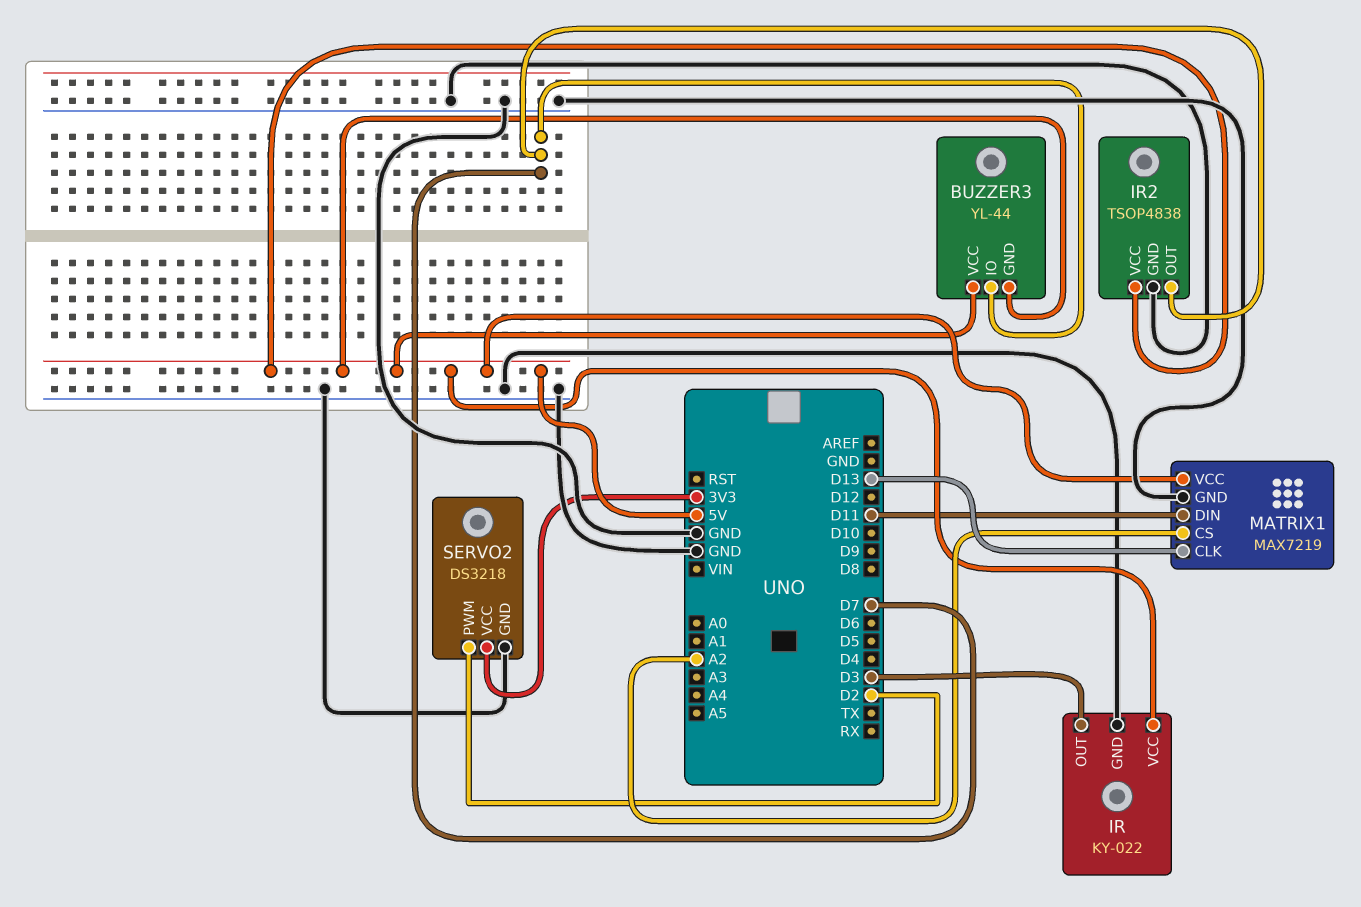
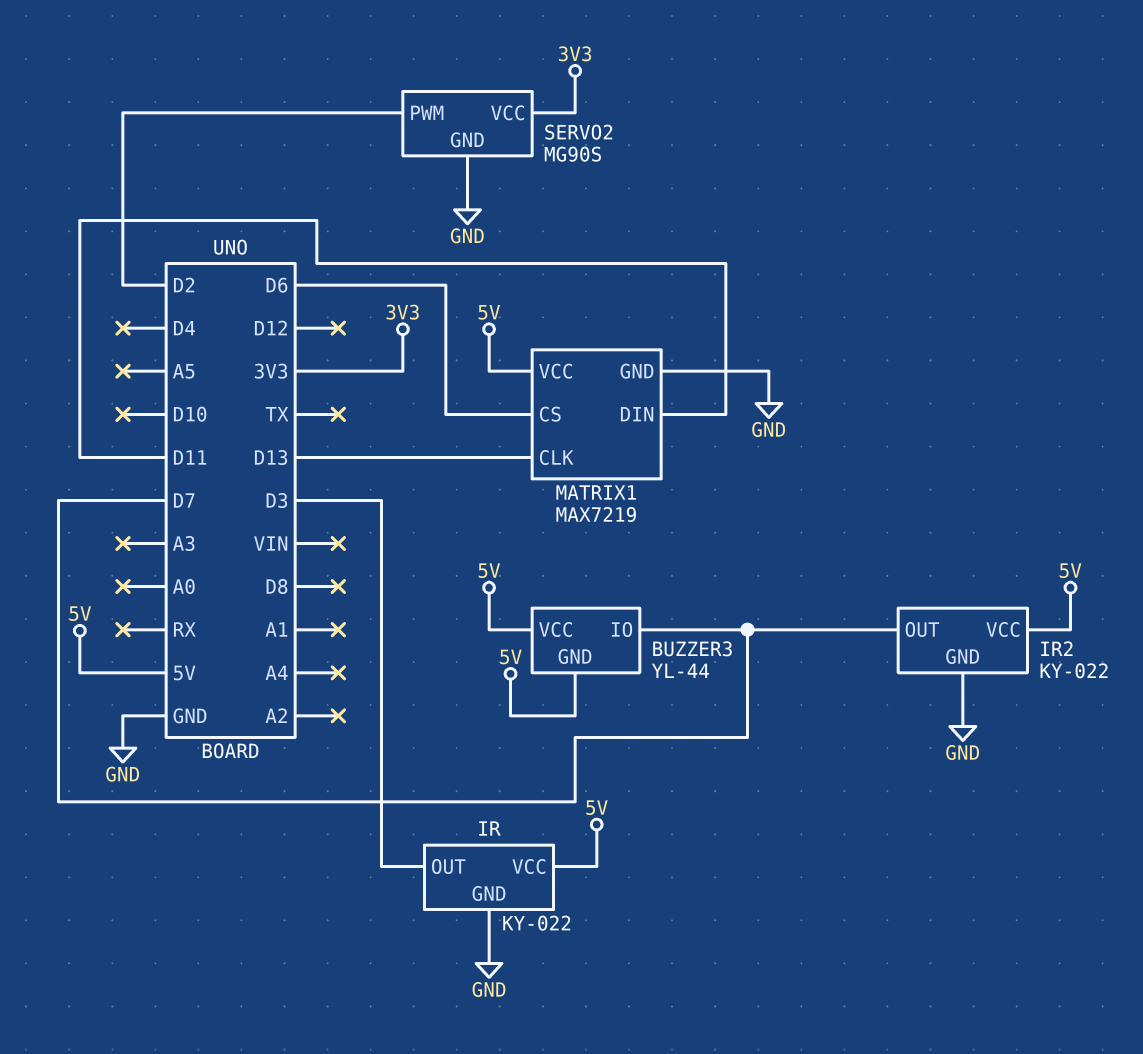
IR2: TSOP4838 -> KY-022
MATRIX1 pin CS: A2 -> D6
SERVO2: DS3218 -> MG90S

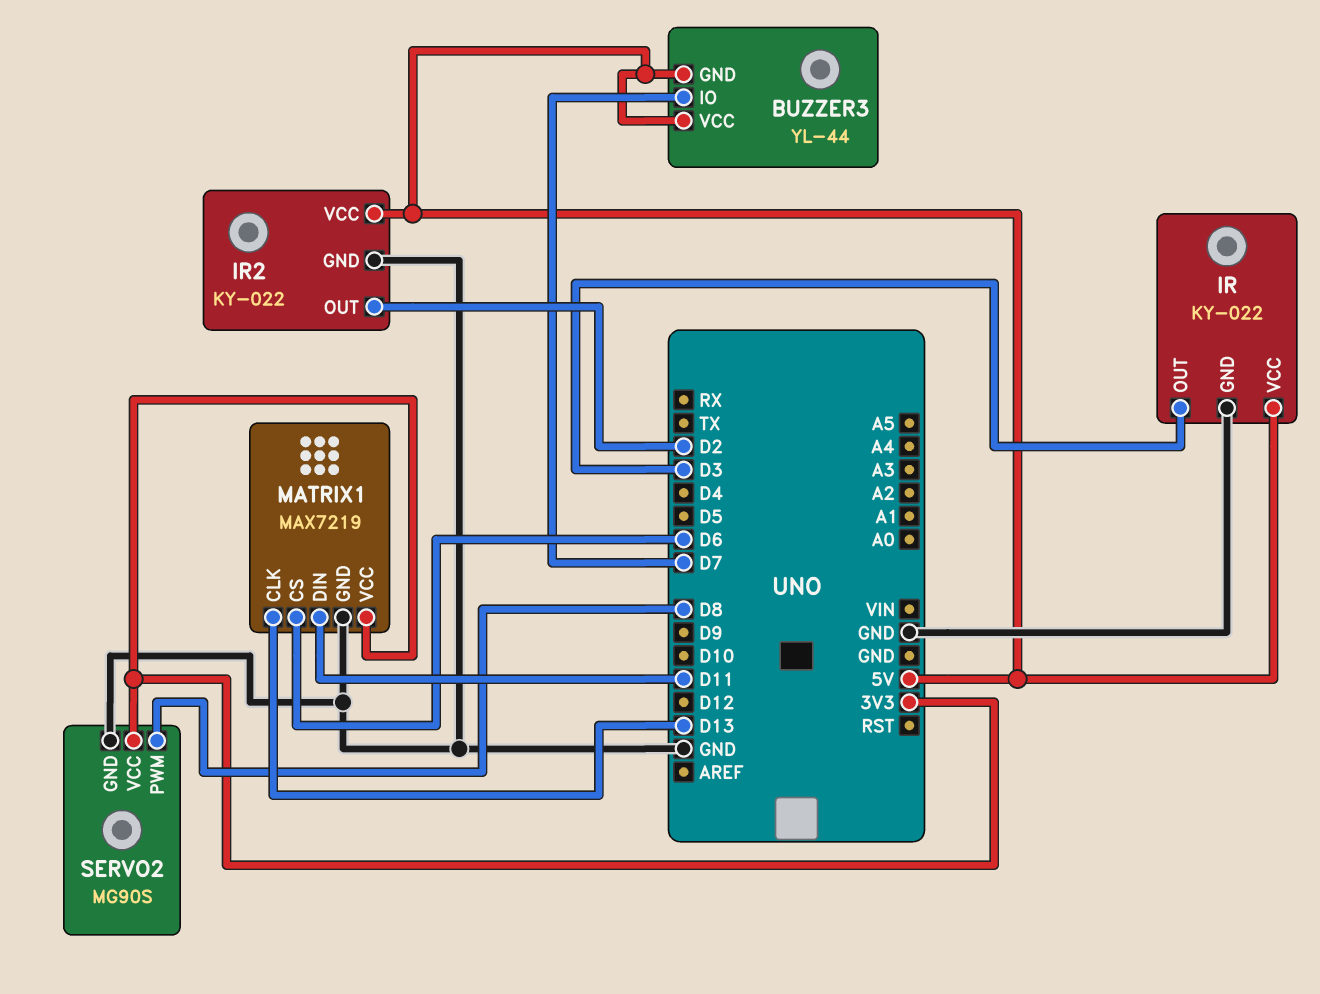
IR2 pin OUT: D7 -> D2
MATRIX1 pin VCC: 5V -> 3V3
SERVO2 pin PWM: D2 -> D8

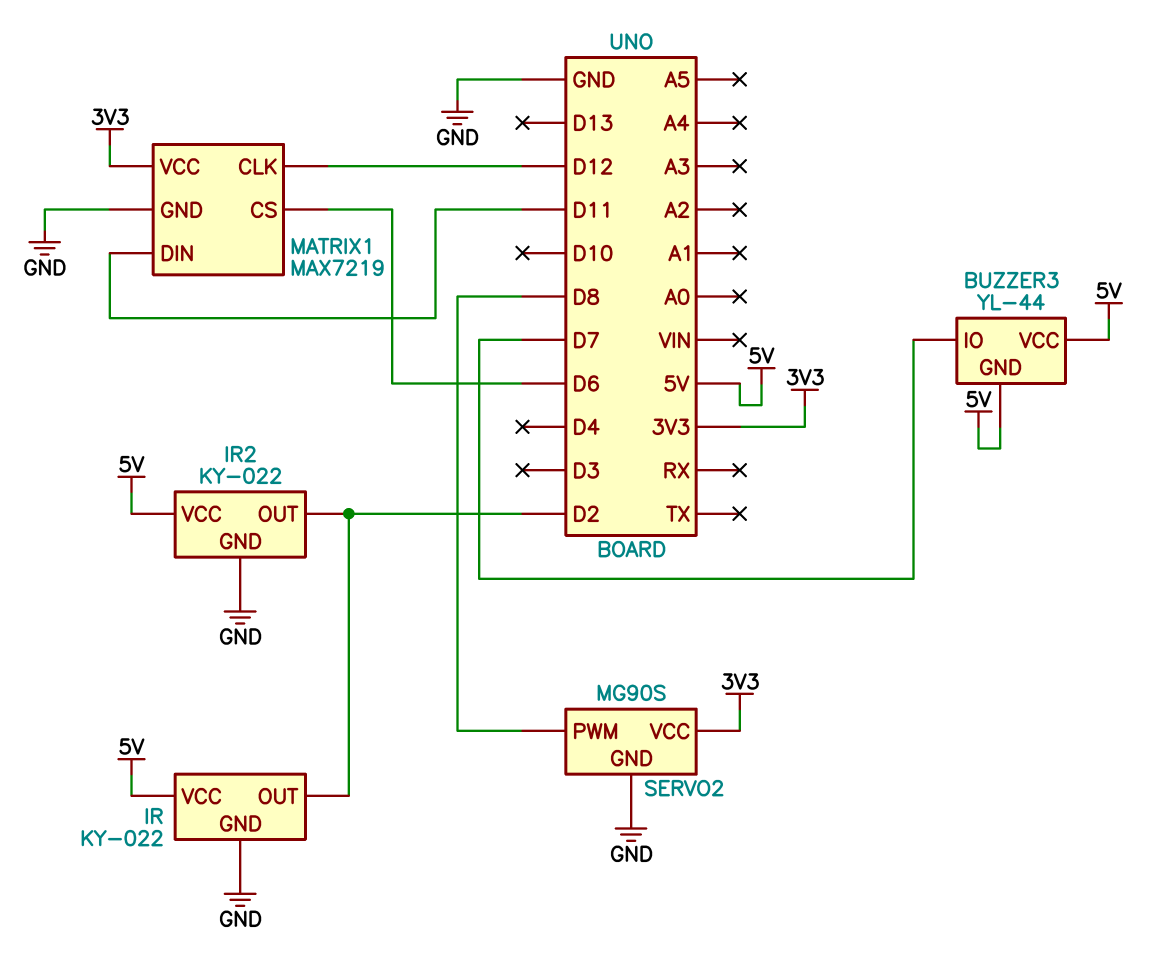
IR pin OUT: D3 -> D2
MATRIX1 pin CLK: D13 -> D12

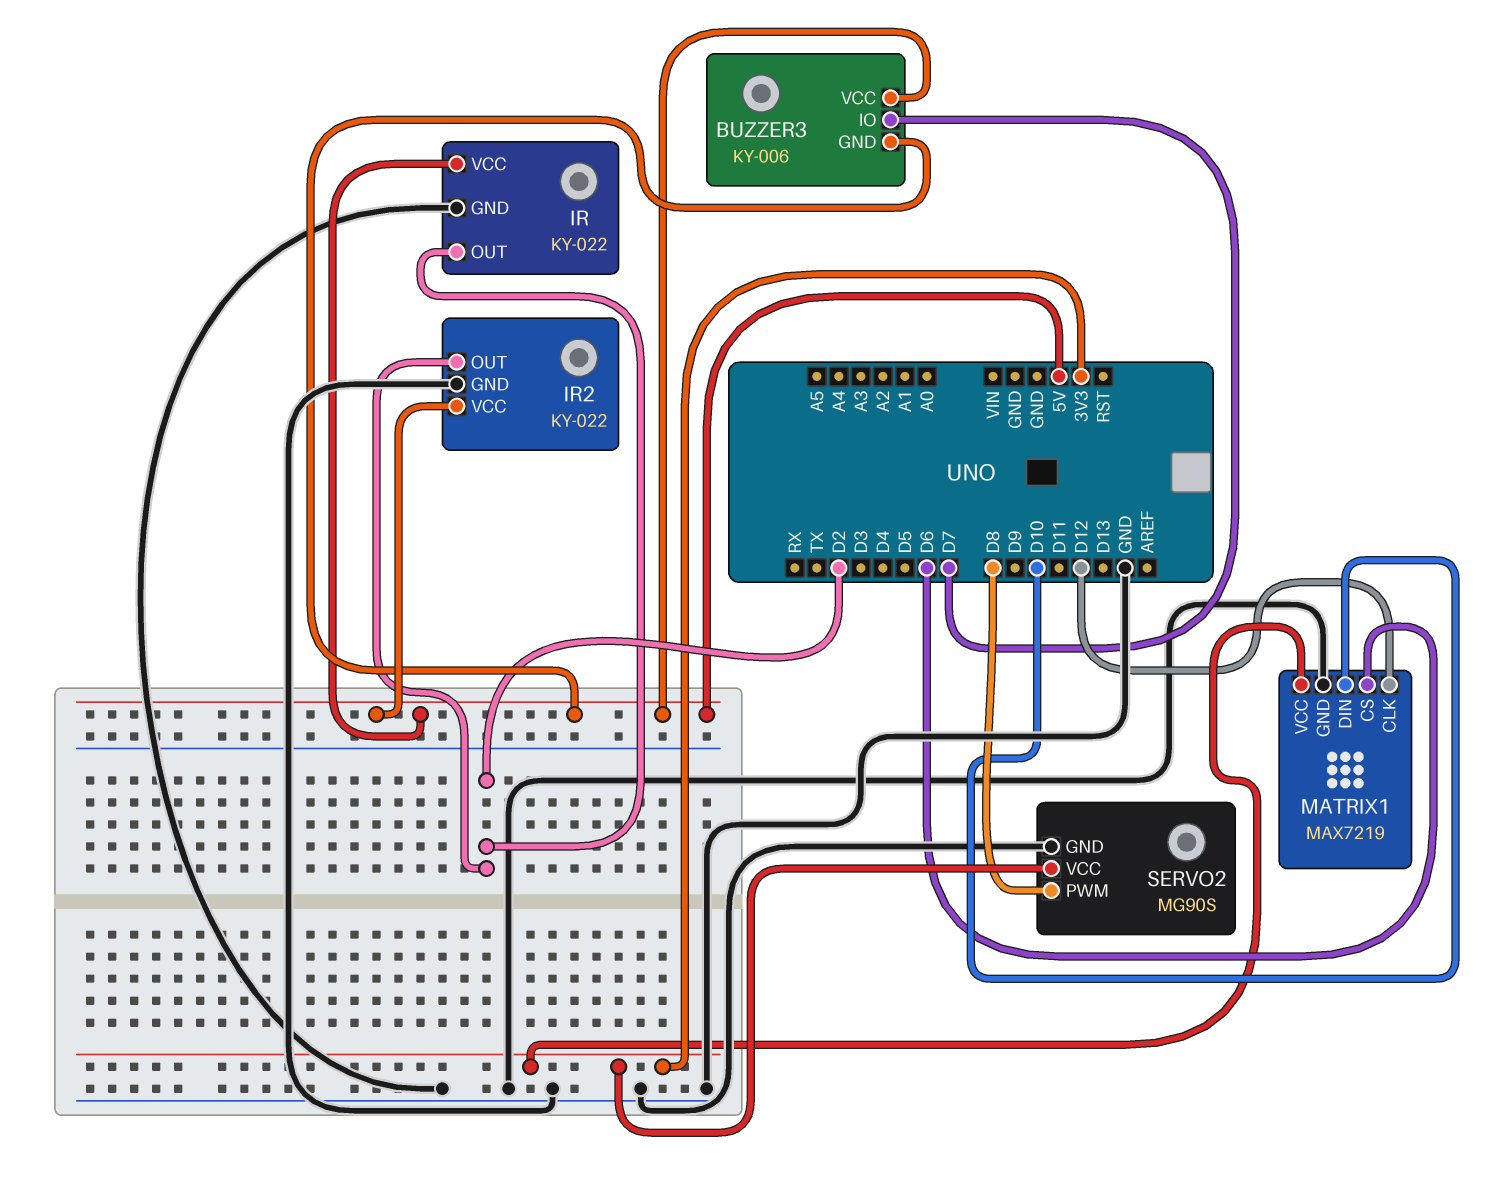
BUZZER3: YL-44 -> KY-006
MATRIX1 pin DIN: D11 -> D10

